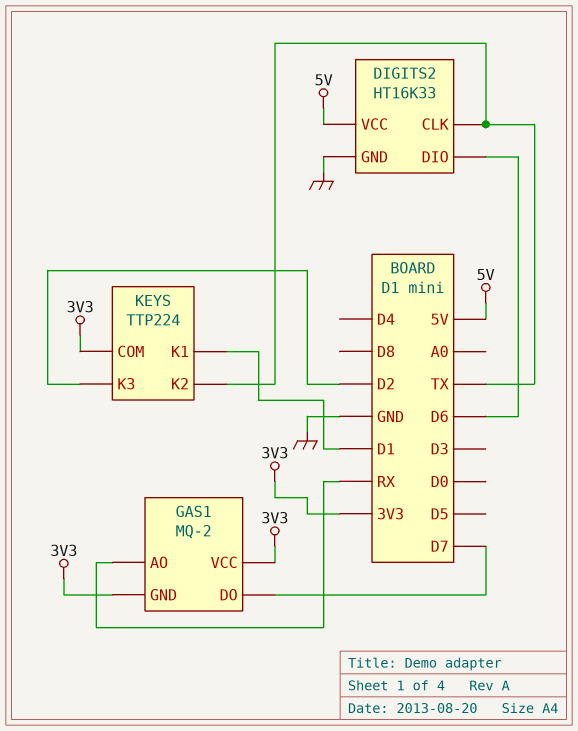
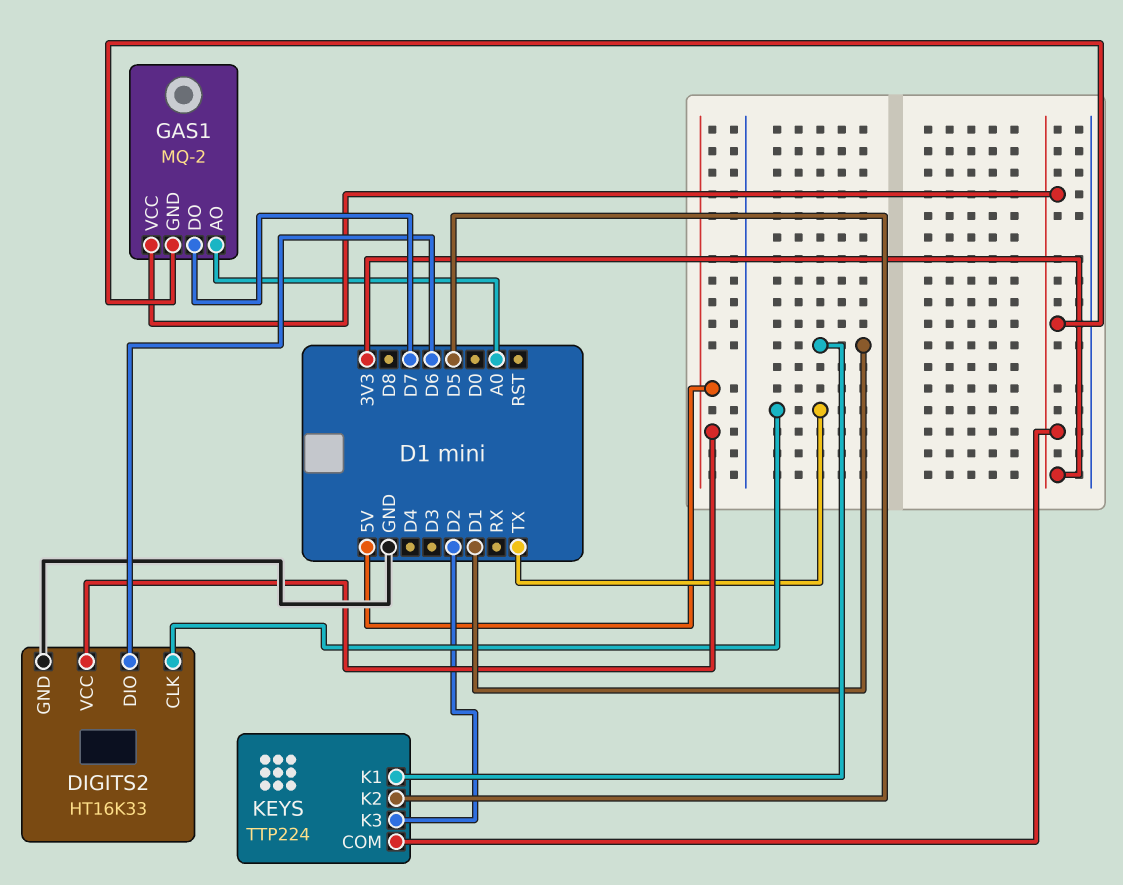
GAS1 pin AO: RX -> A0
KEYS pin K2: TX -> D5

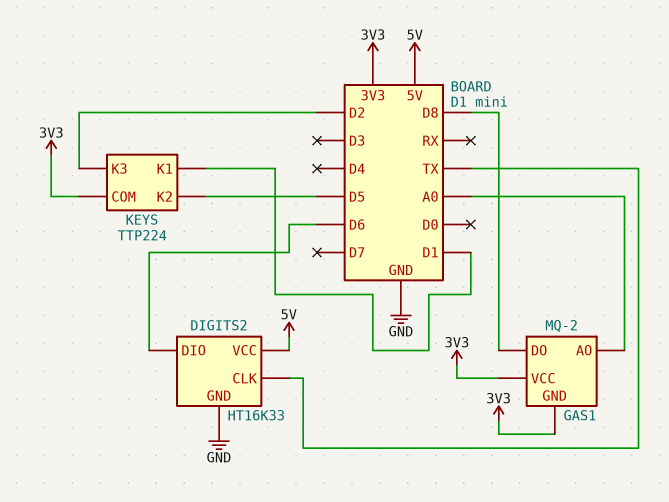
GAS1 pin DO: D7 -> D8

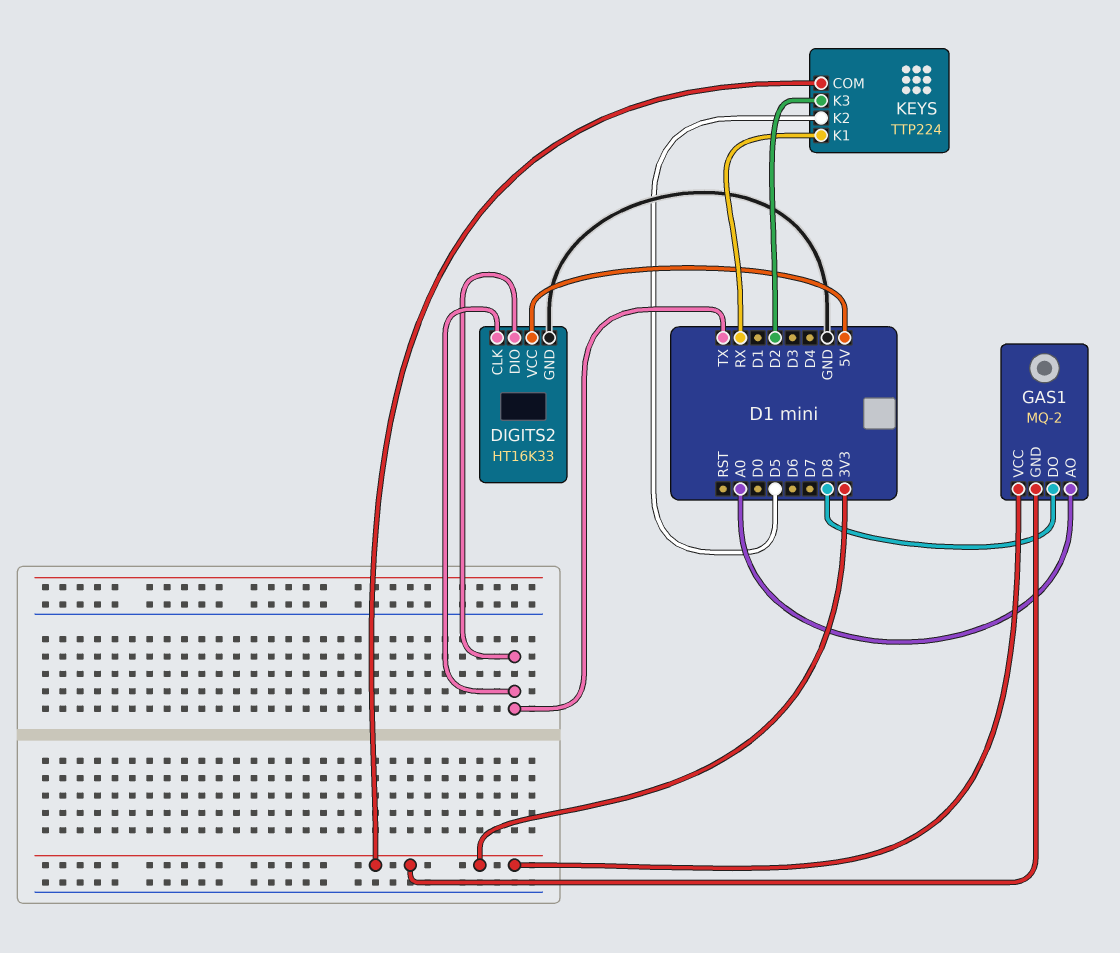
DIGITS2 pin DIO: D6 -> TX
KEYS pin K1: D1 -> RX

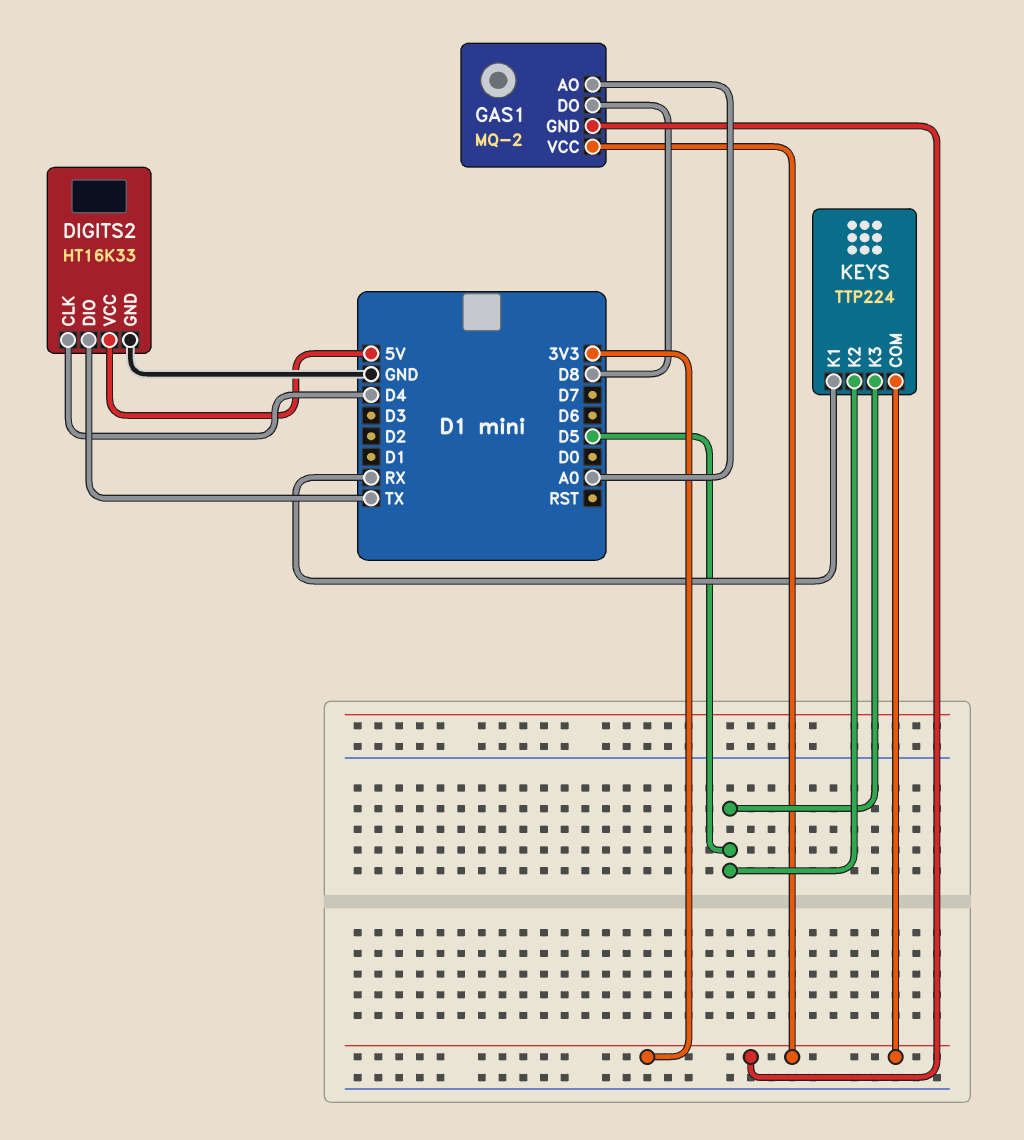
DIGITS2 pin CLK: TX -> D4
KEYS pin K3: D2 -> D5

